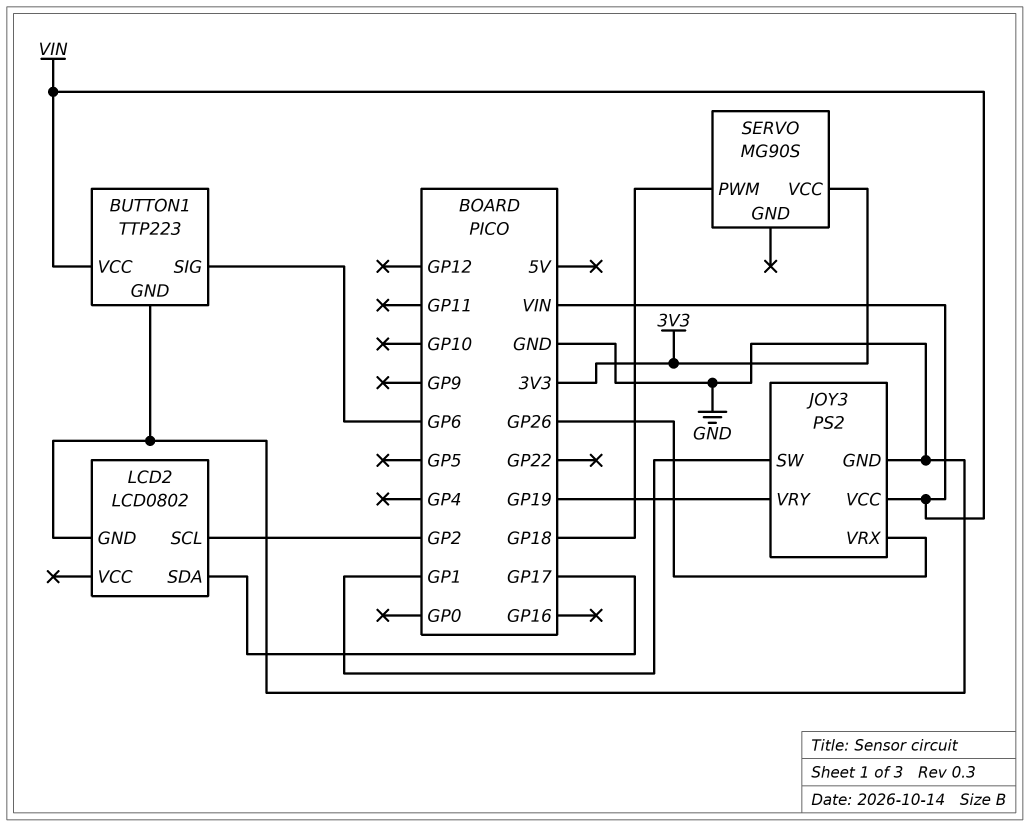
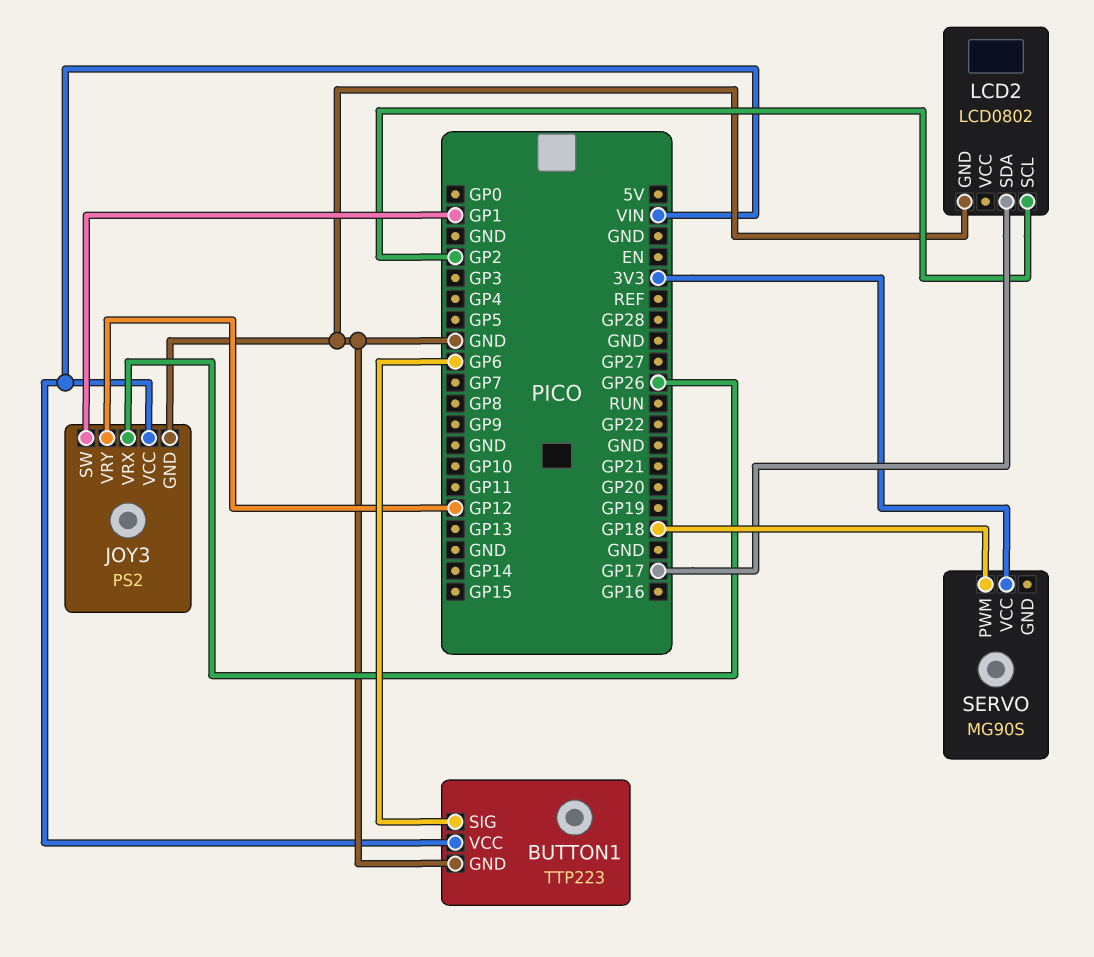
JOY3 pin VRY: GP19 -> GP12

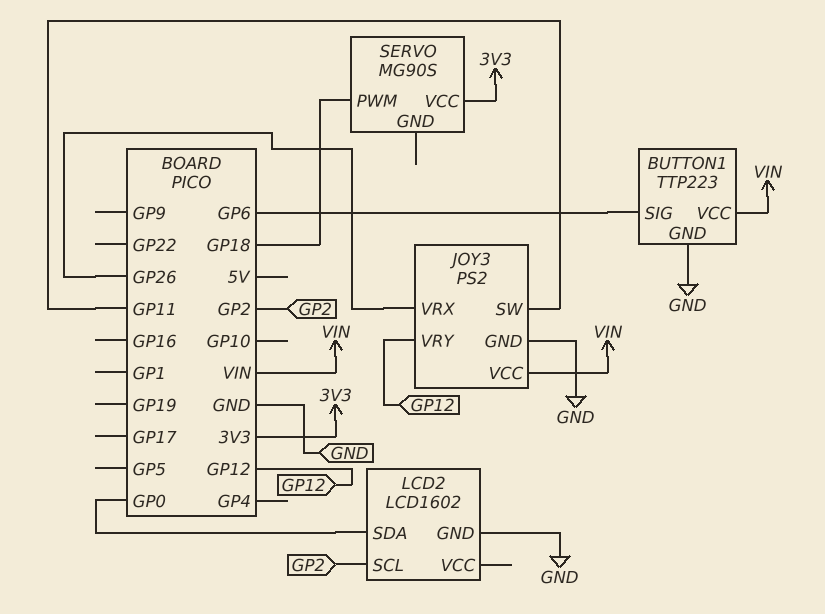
JOY3 pin SW: GP1 -> GP11
LCD2: LCD0802 -> LCD1602
LCD2 pin SDA: GP17 -> GP0

